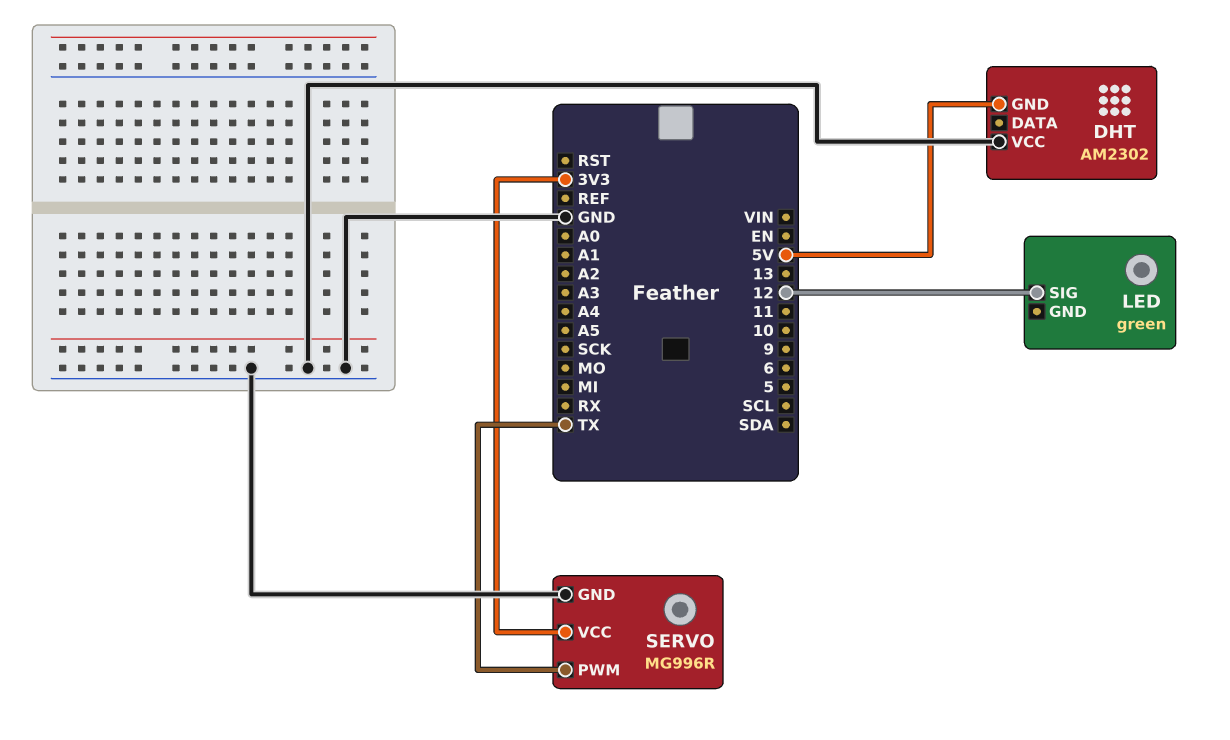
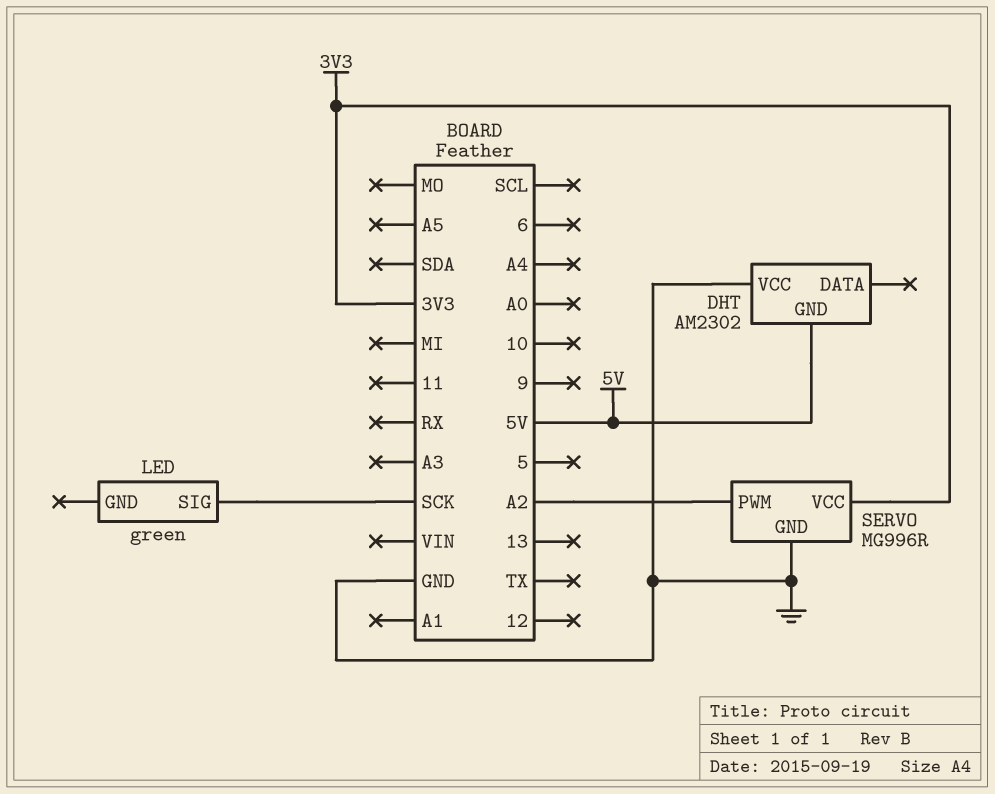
LED pin SIG: 12 -> SCK
SERVO pin PWM: TX -> A2

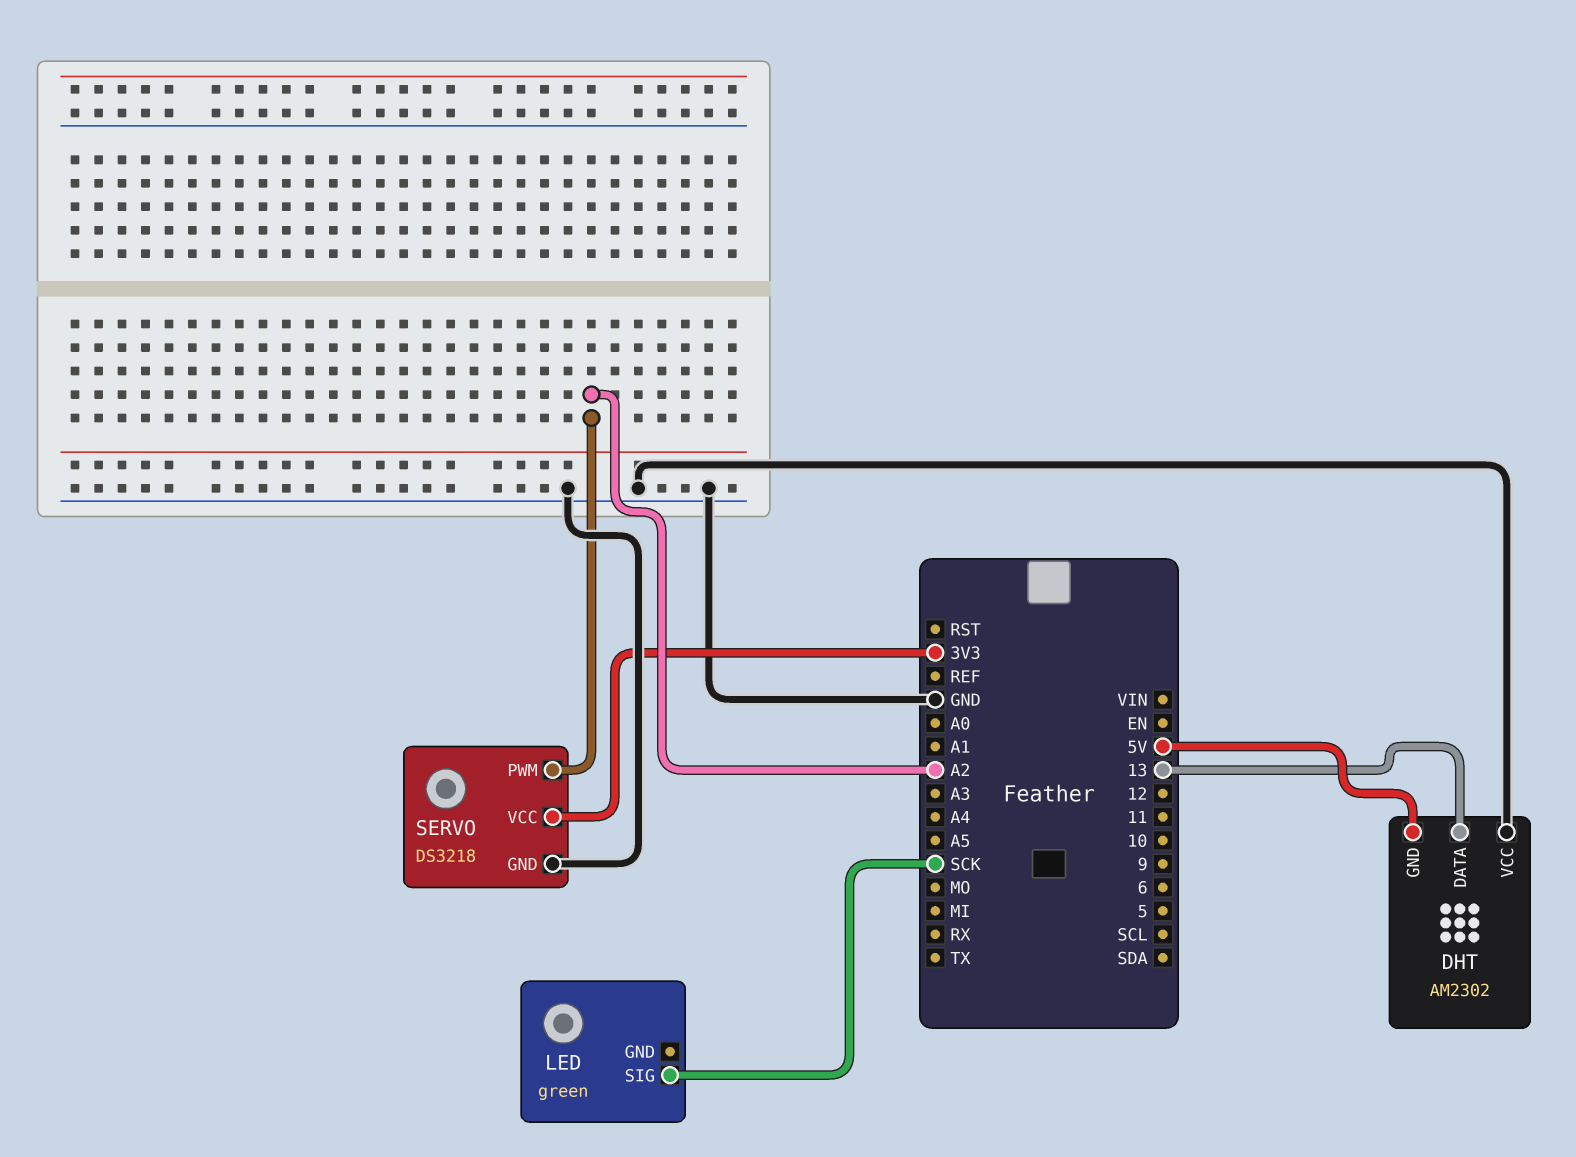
DHT pin DATA: none -> 13
SERVO: MG996R -> DS3218

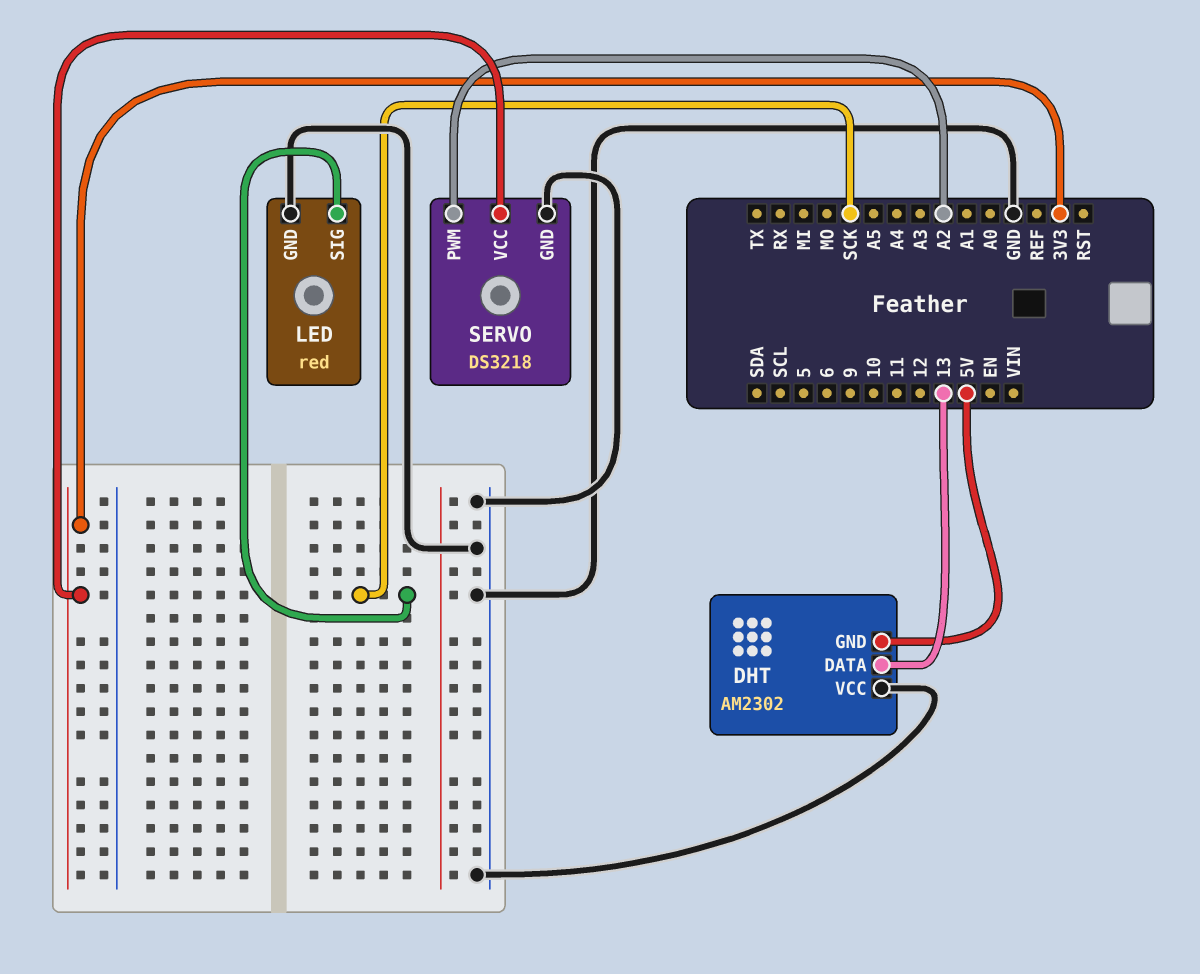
LED: green -> red
LED pin GND: none -> GND

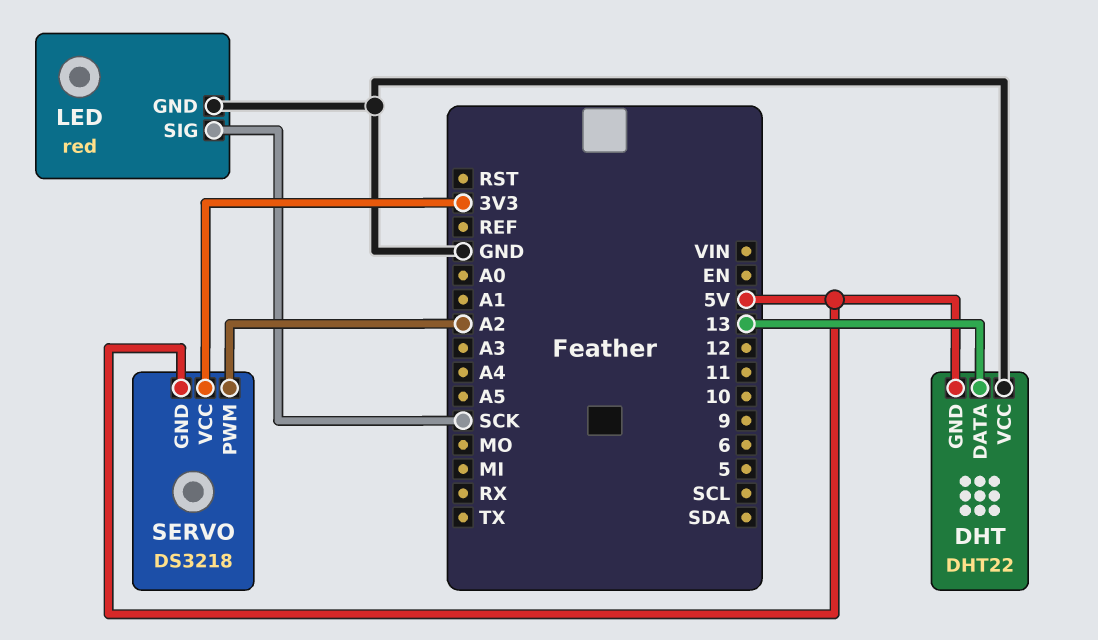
DHT: AM2302 -> DHT22
SERVO pin GND: GND -> 5V

